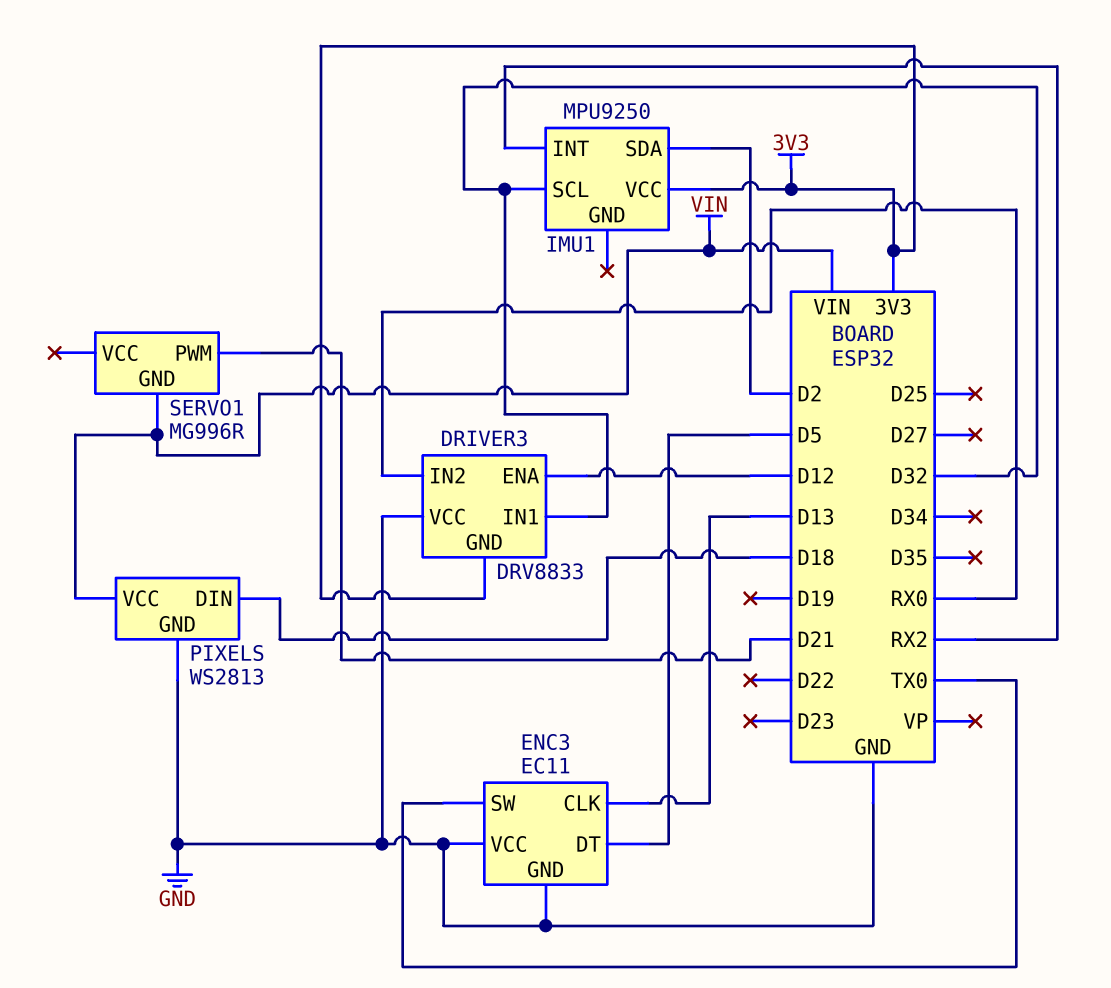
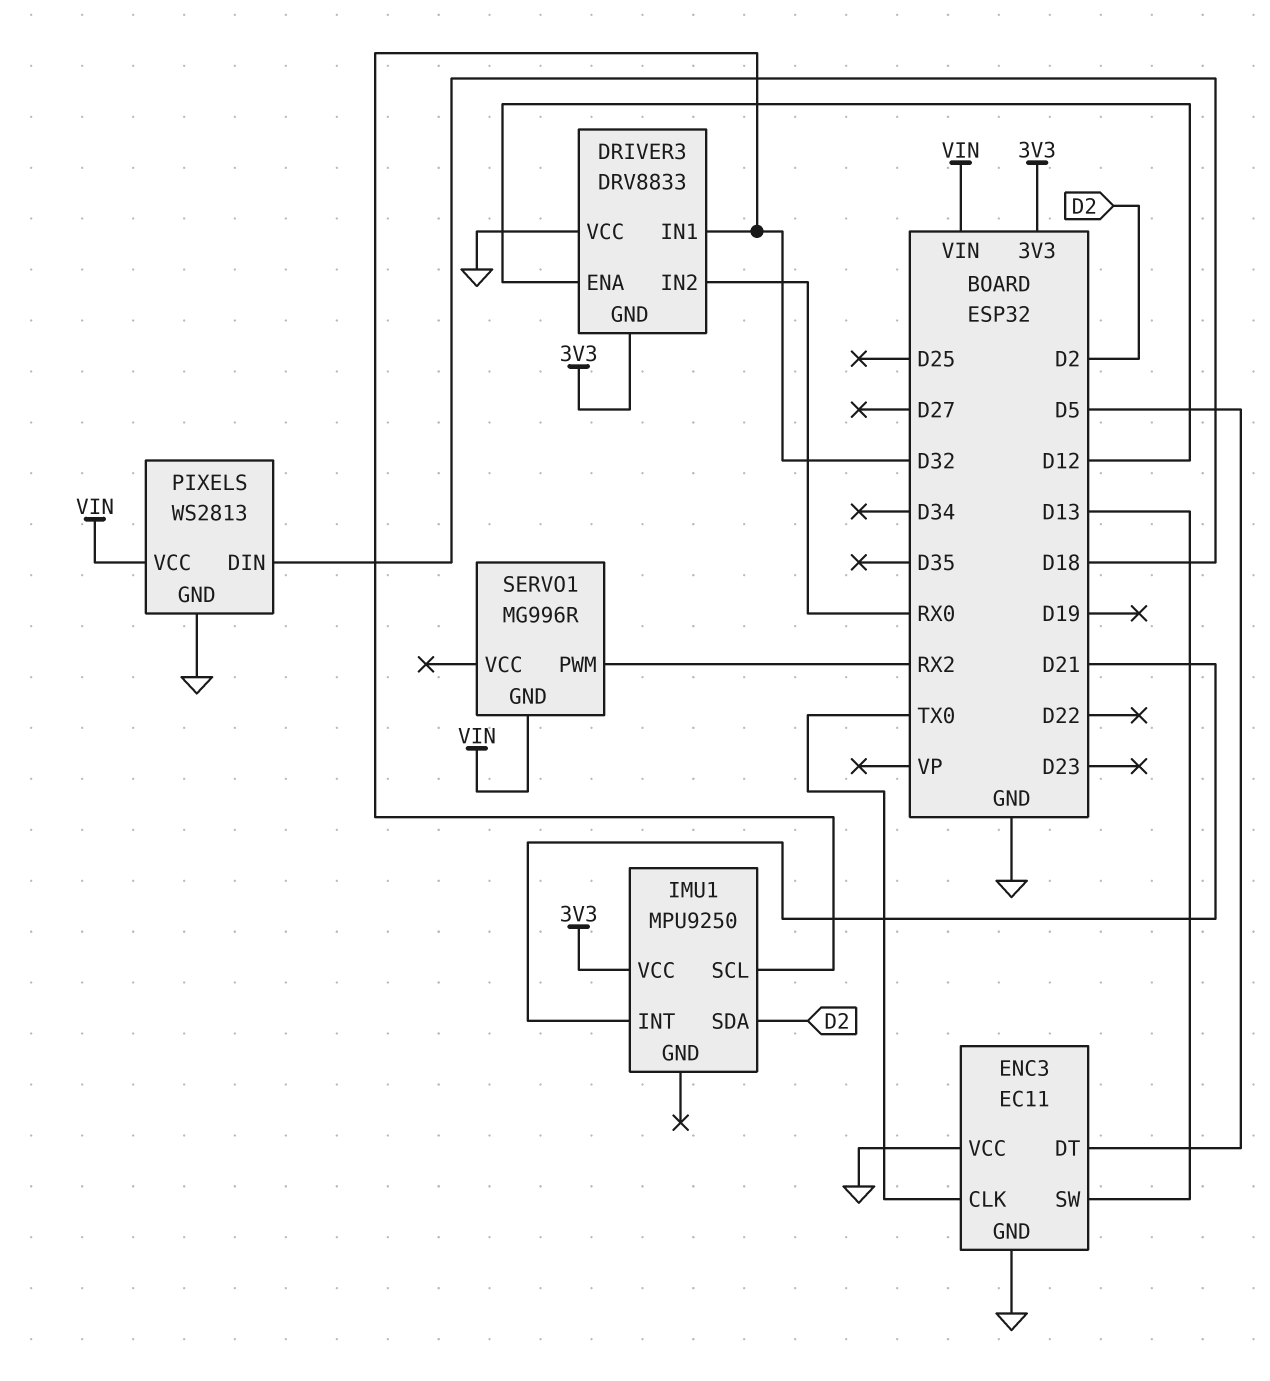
ENC3 pin CLK: D13 -> TX0
ENC3 pin SW: TX0 -> D13
IMU1 pin INT: RX2 -> D21
SERVO1 pin PWM: D21 -> RX2

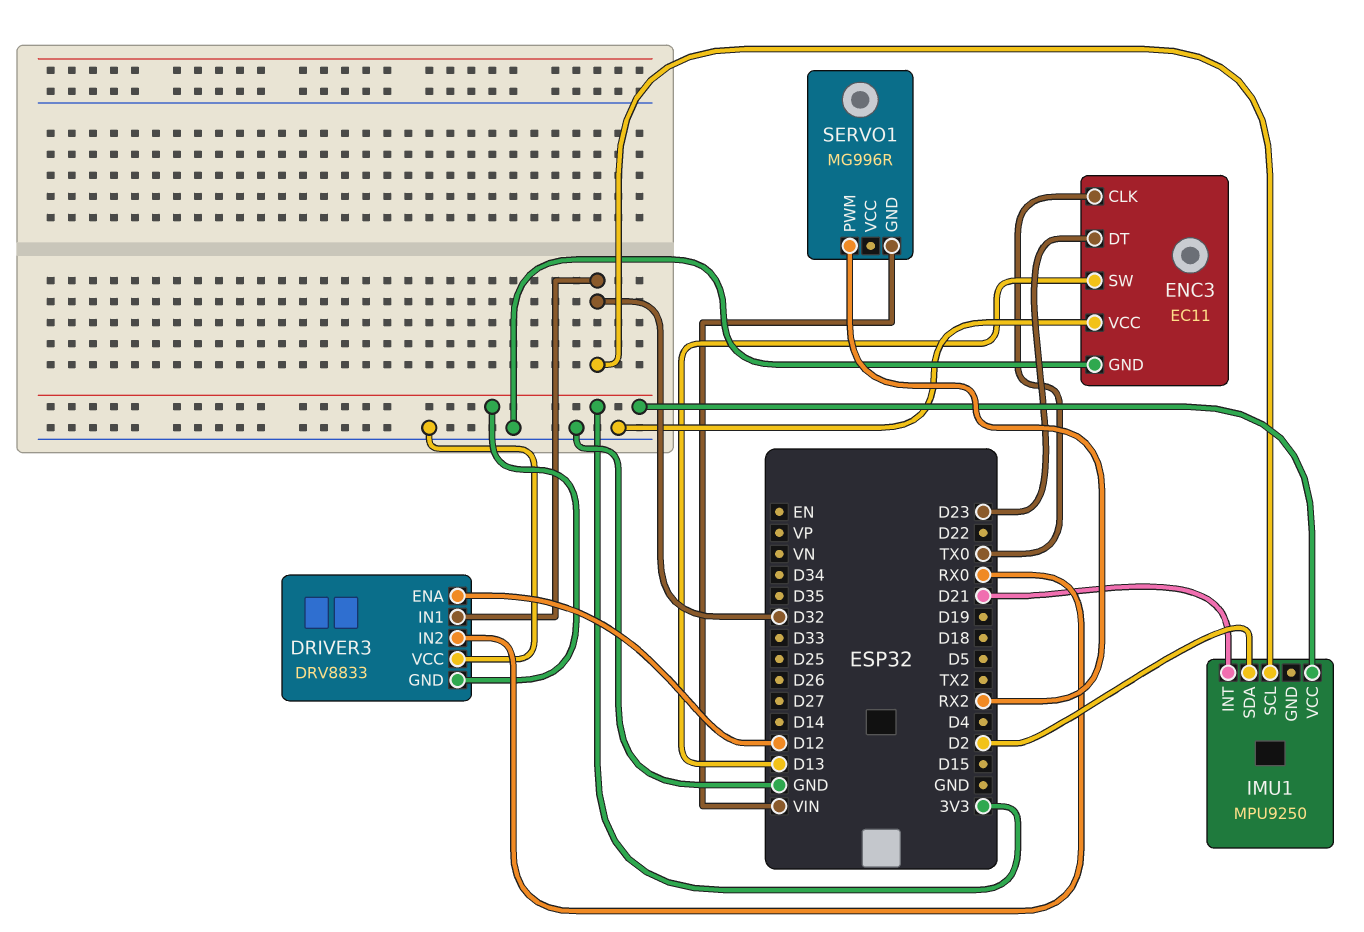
ENC3 pin DT: D5 -> D23
PIXELS: WS2813 -> none
PIXELS pin DIN: D18 -> none
PIXELS pin GND: GND -> none
PIXELS pin VCC: VIN -> none

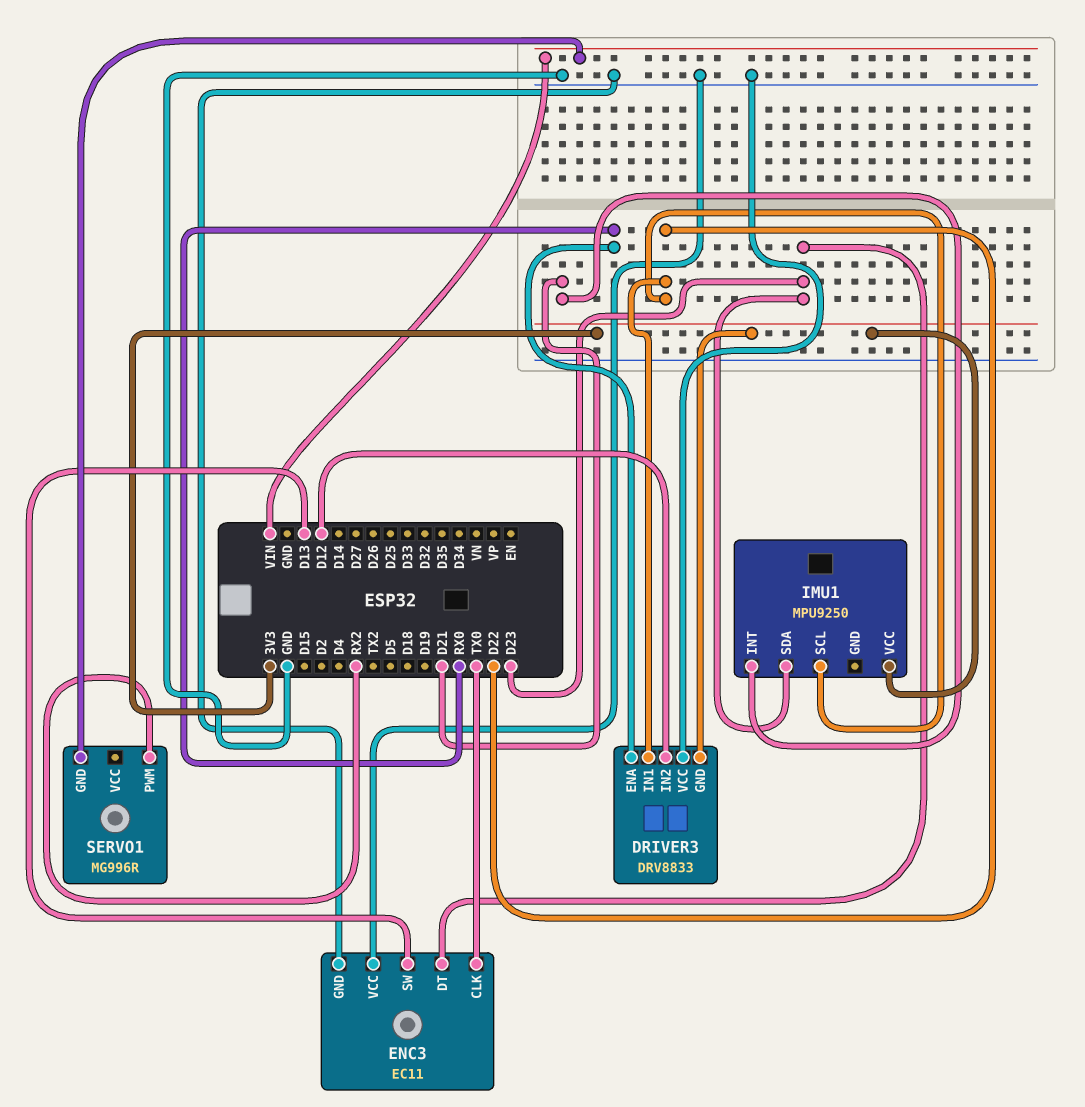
DRIVER3 pin ENA: D12 -> RX0
DRIVER3 pin IN1: D32 -> D22
DRIVER3 pin IN2: RX0 -> D12
IMU1 pin SCL: D32 -> D22
IMU1 pin SDA: D2 -> D23

